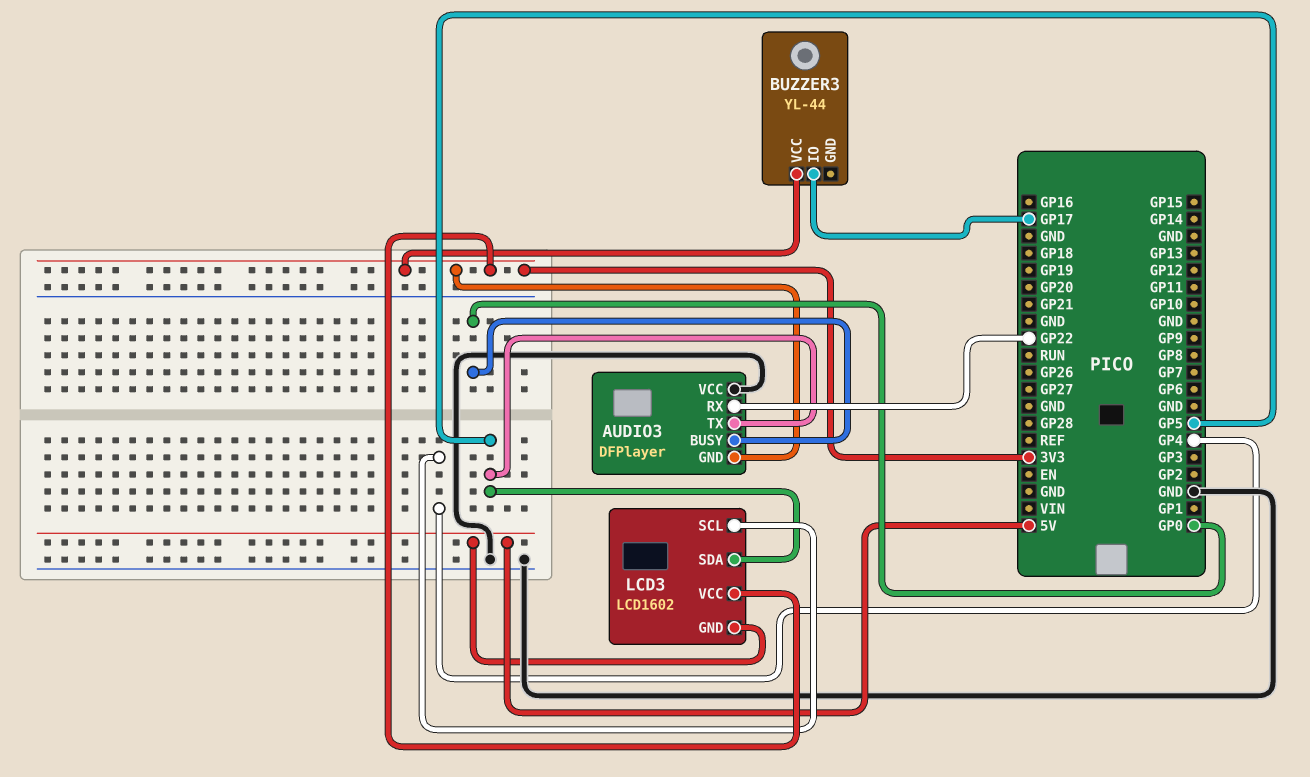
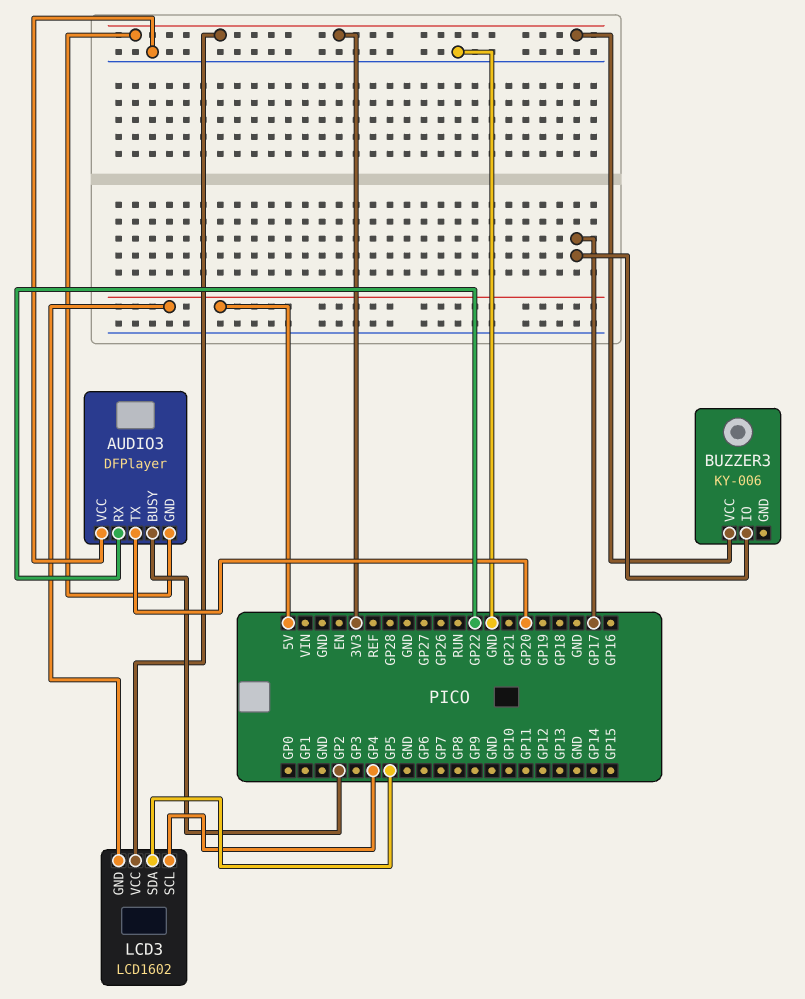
AUDIO3 pin BUSY: GP0 -> GP2
AUDIO3 pin TX: GP5 -> GP20
BUZZER3: YL-44 -> KY-006

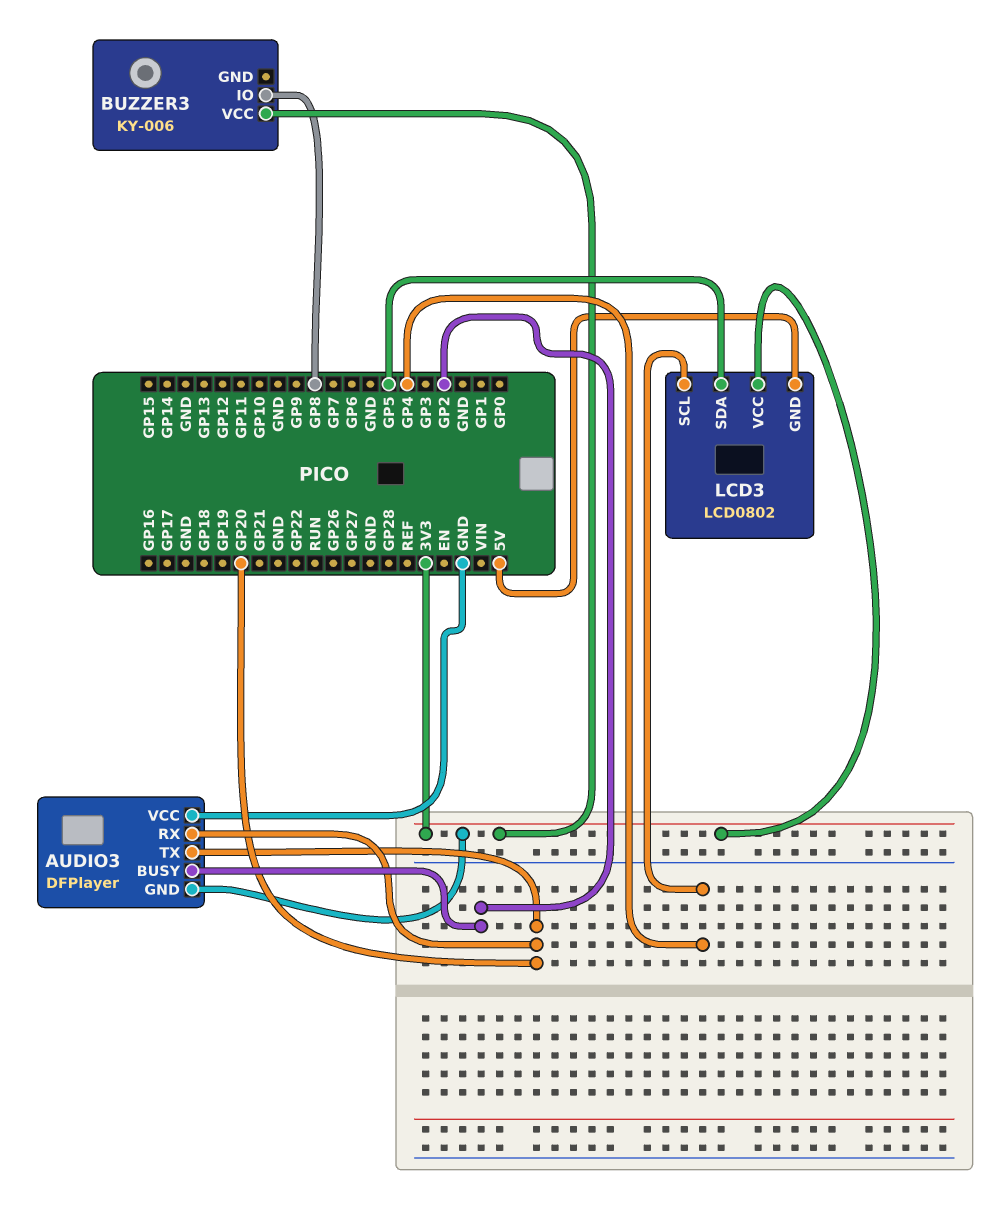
AUDIO3 pin RX: GP22 -> GP20
BUZZER3 pin IO: GP17 -> GP8
LCD3: LCD1602 -> LCD0802

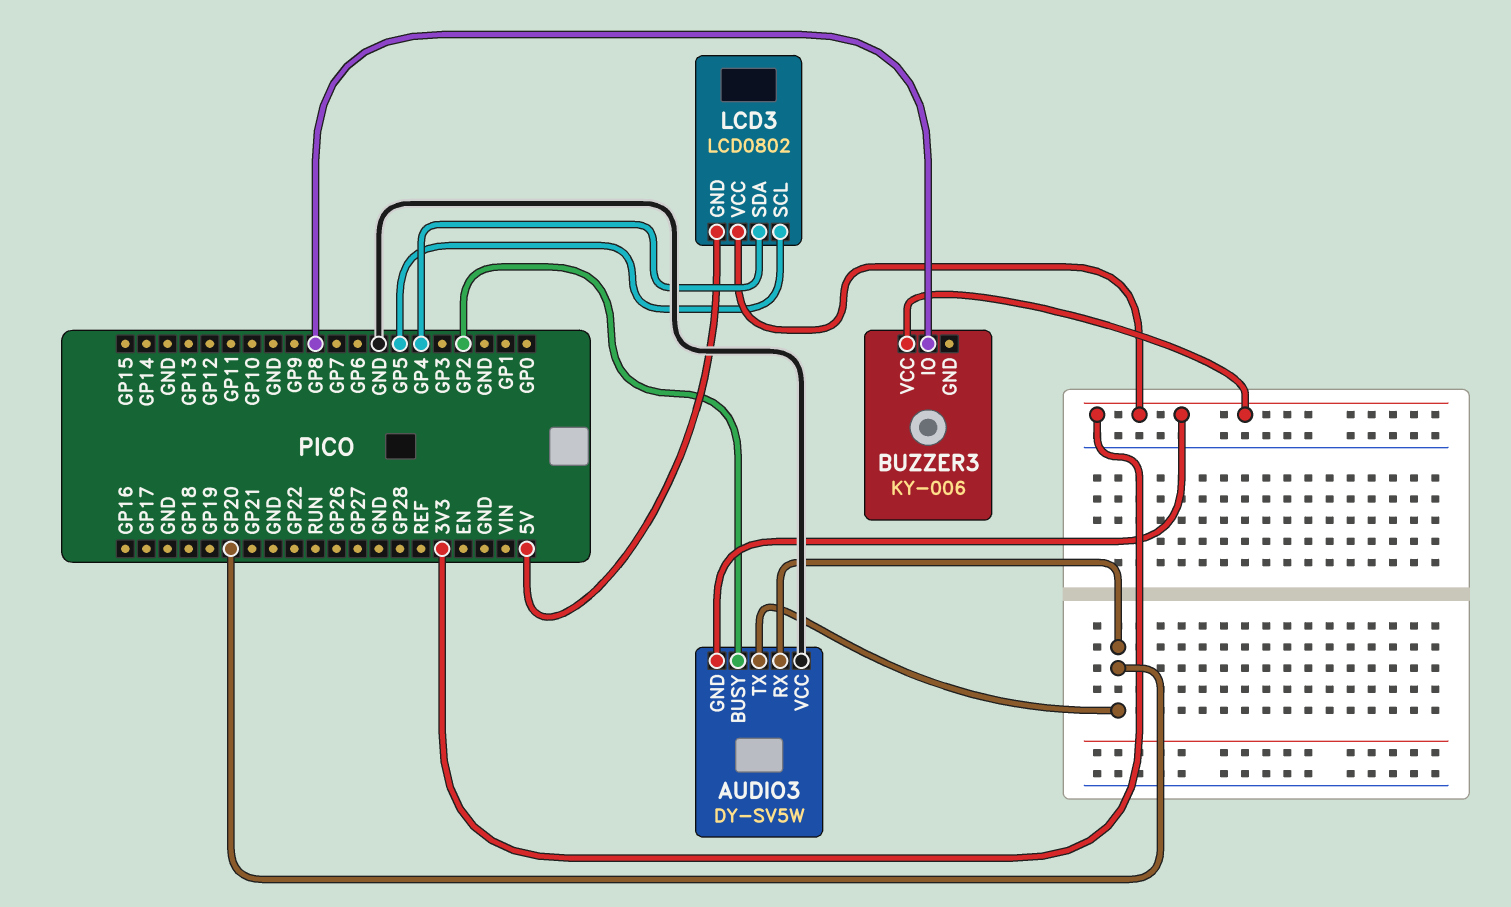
AUDIO3: DFPlayer -> DY-SV5W
LCD3 pin SCL: GP4 -> GP5
LCD3 pin SDA: GP5 -> GP4

